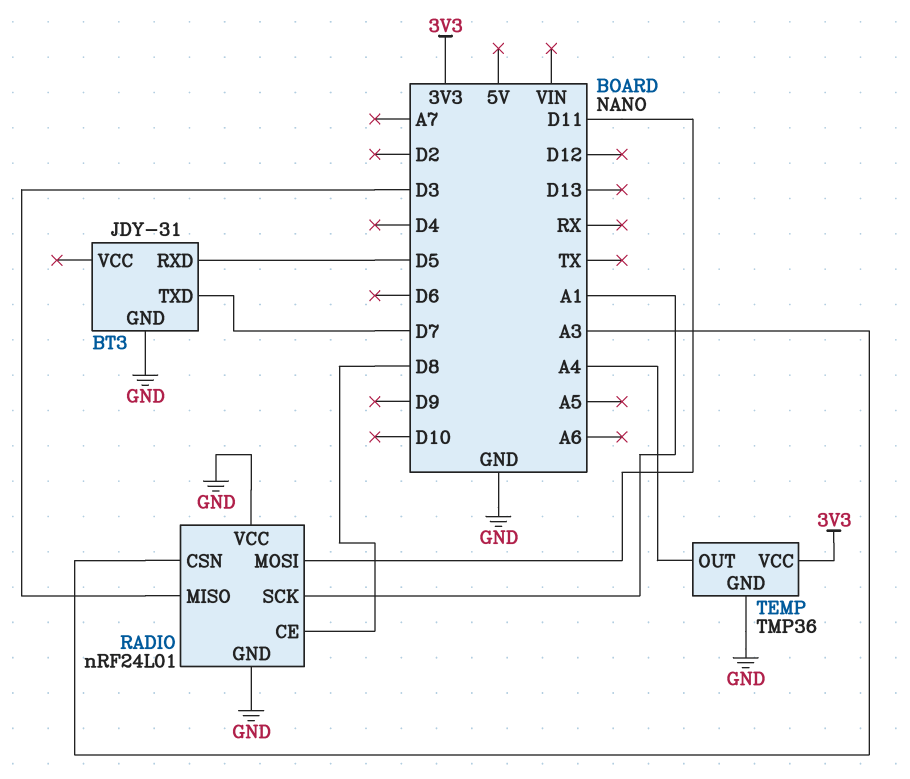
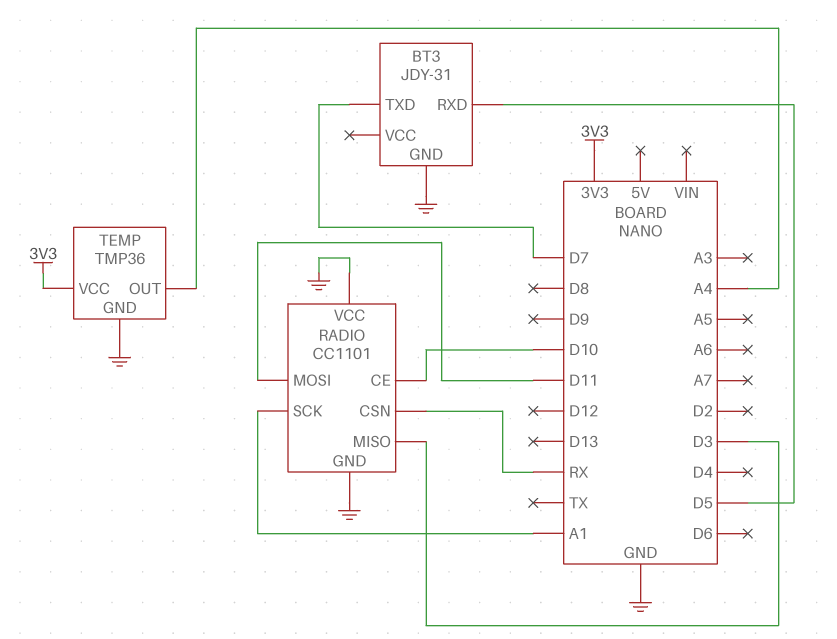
RADIO: nRF24L01 -> CC1101
RADIO pin CE: D8 -> D10
RADIO pin CSN: A3 -> RX

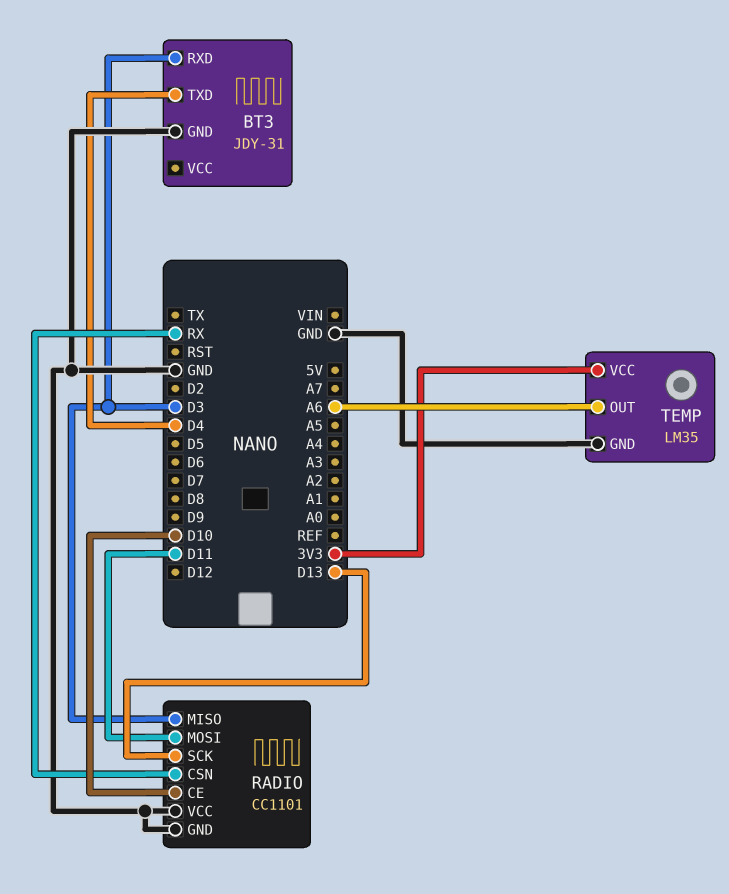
BT3 pin RXD: D5 -> D3
BT3 pin TXD: D7 -> D4
RADIO pin SCK: A1 -> D13
TEMP: TMP36 -> LM35
TEMP pin OUT: A4 -> A6

